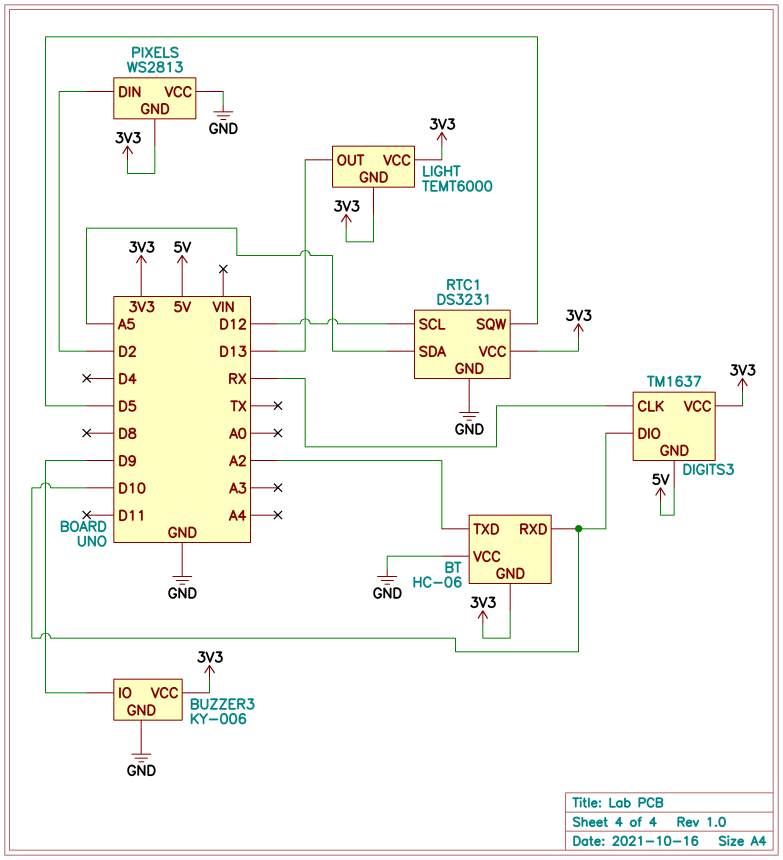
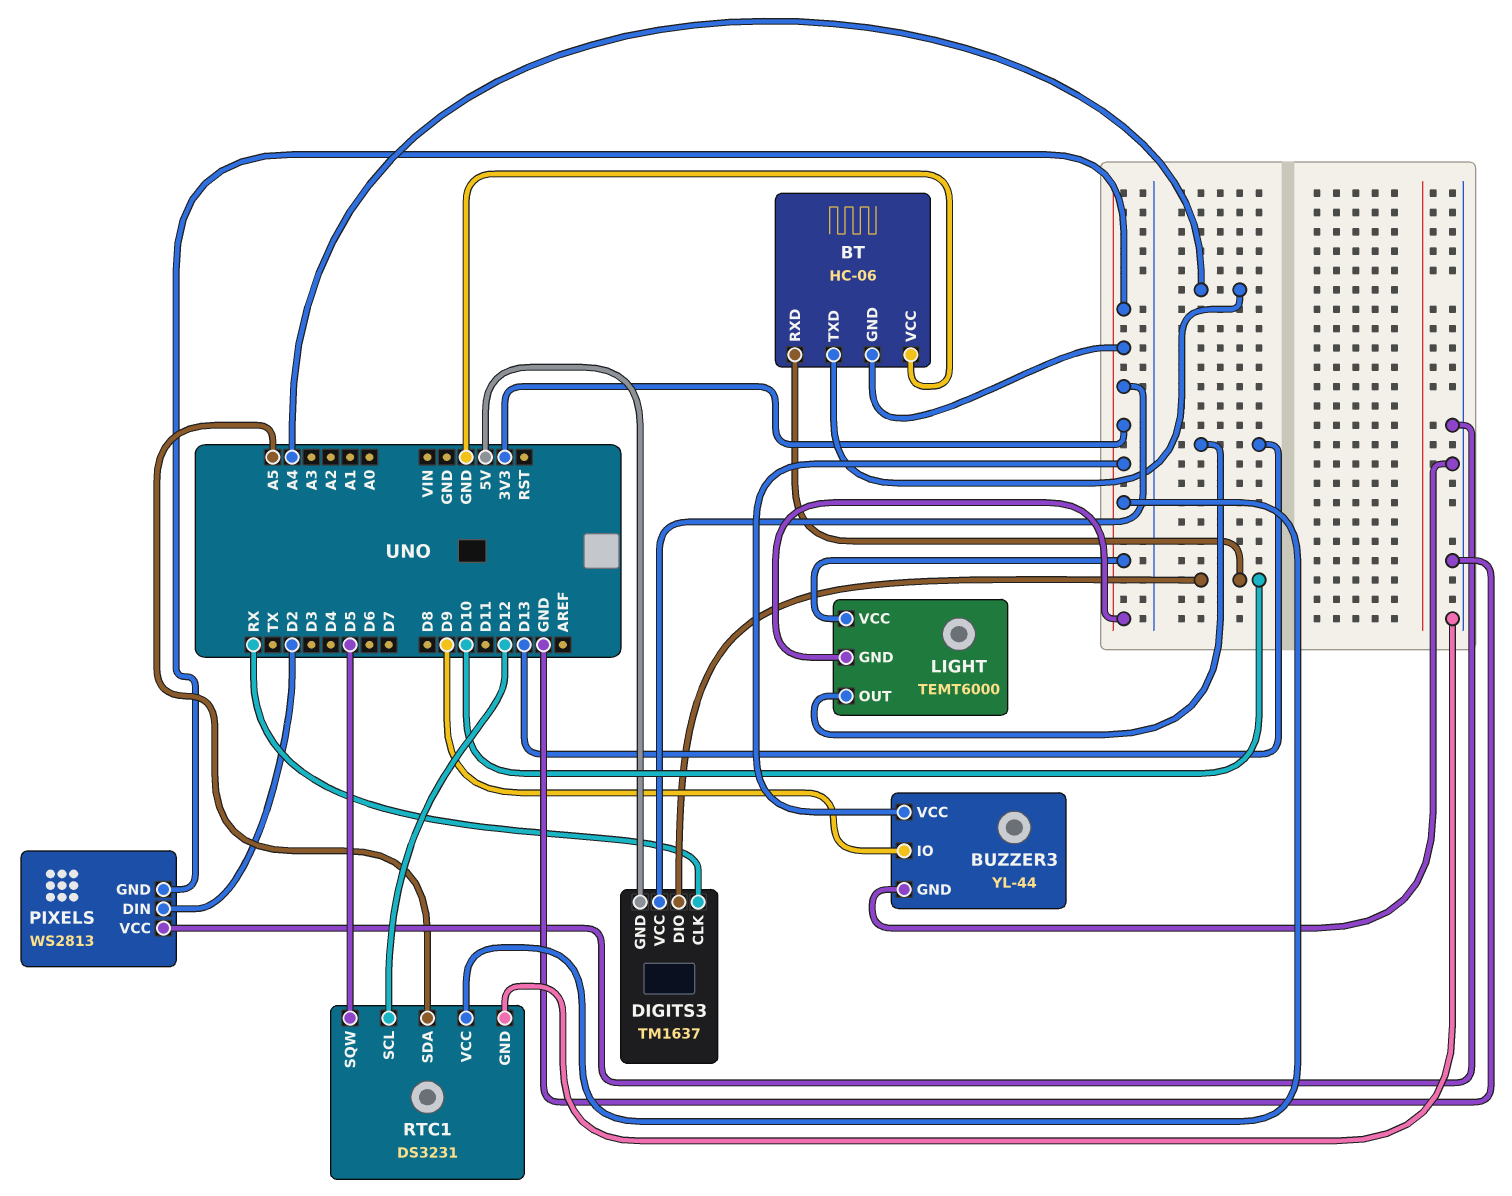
BT pin TXD: A2 -> A4
BUZZER3: KY-006 -> YL-44

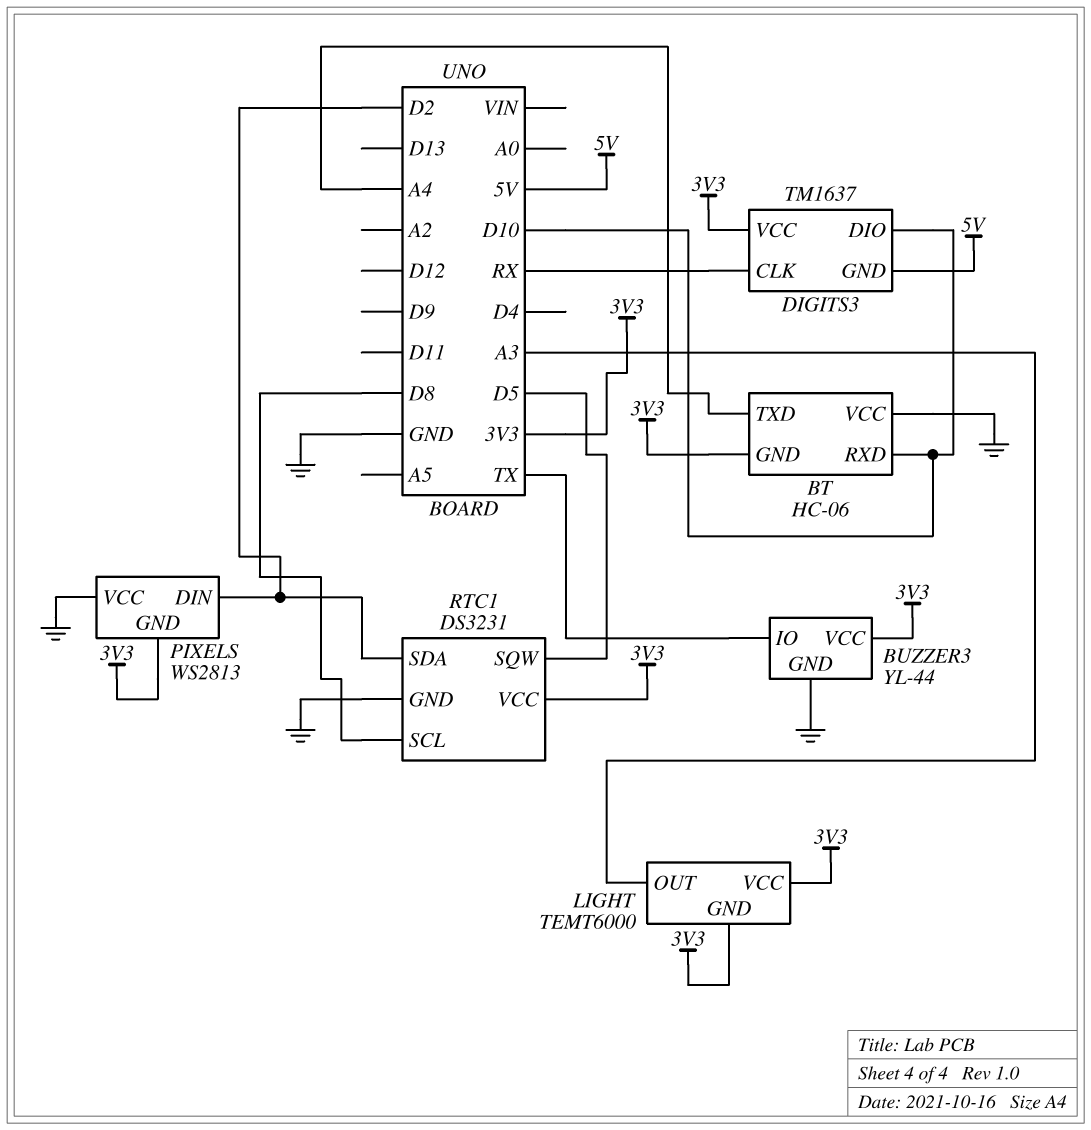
BUZZER3 pin IO: D9 -> TX
LIGHT pin OUT: D13 -> A3
RTC1 pin SCL: D12 -> D8
RTC1 pin SDA: A5 -> D2

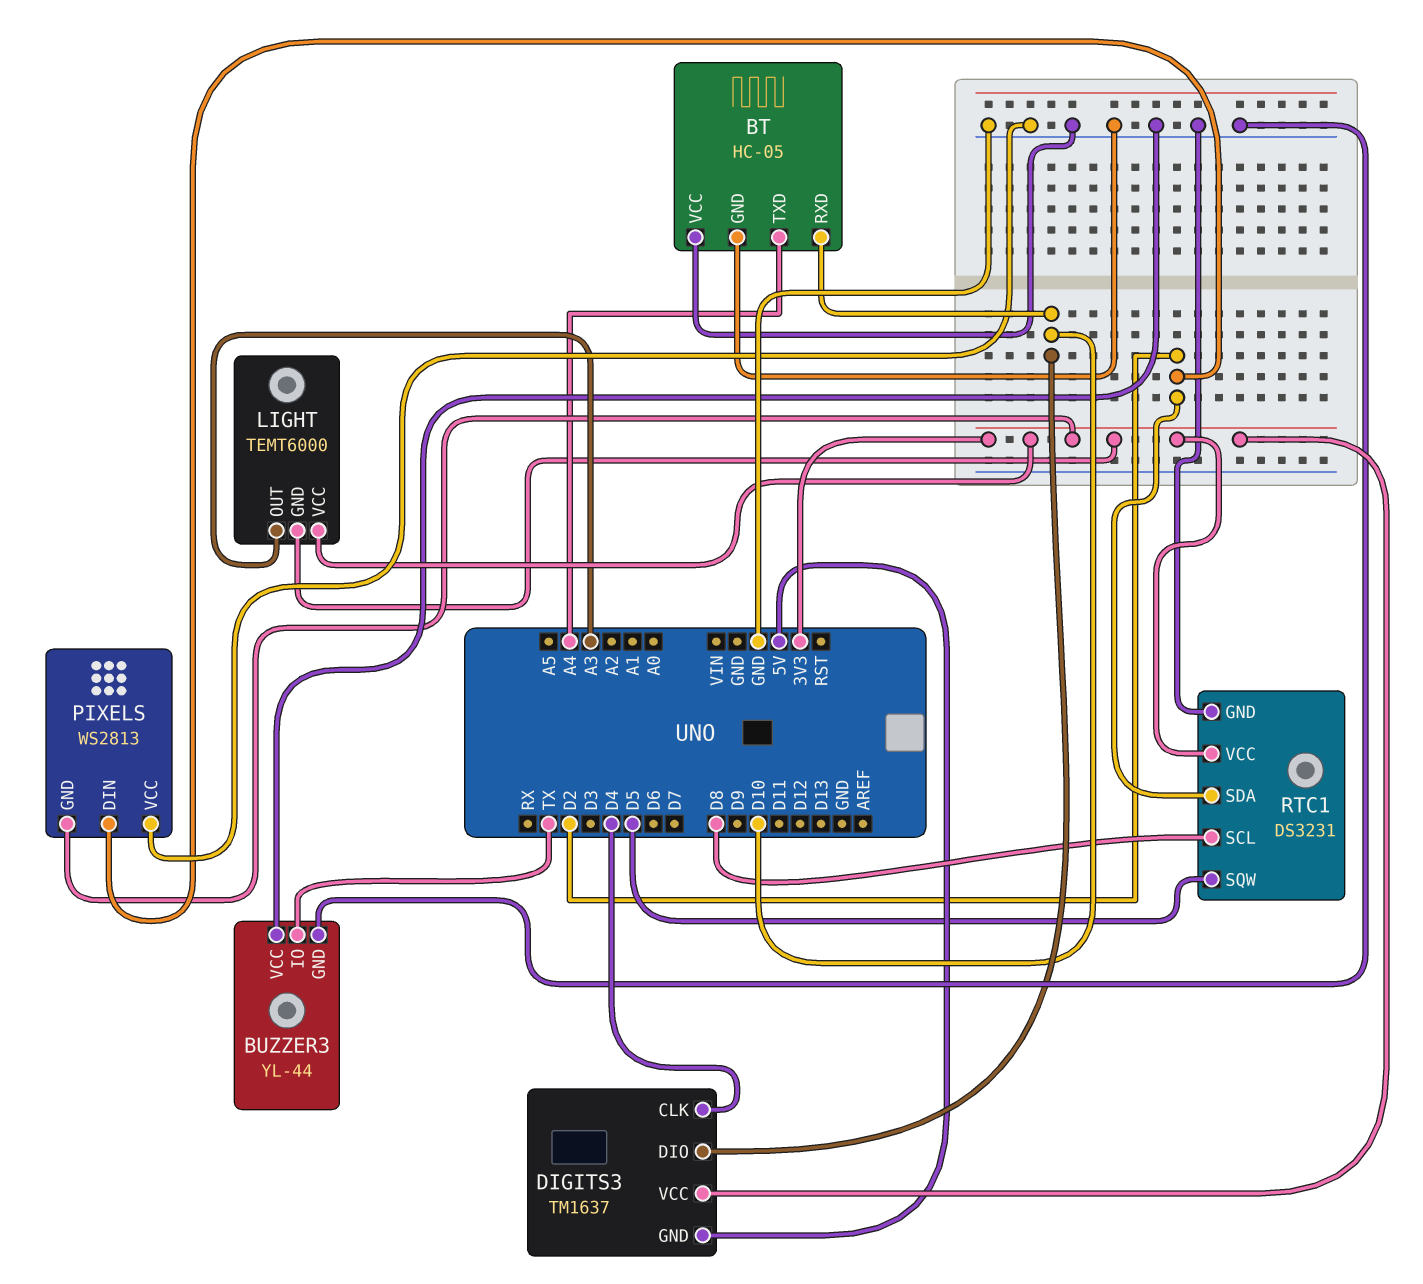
BT: HC-06 -> HC-05
BT pin GND: 3V3 -> GND
BUZZER3 pin VCC: 3V3 -> GND
DIGITS3 pin CLK: RX -> D4

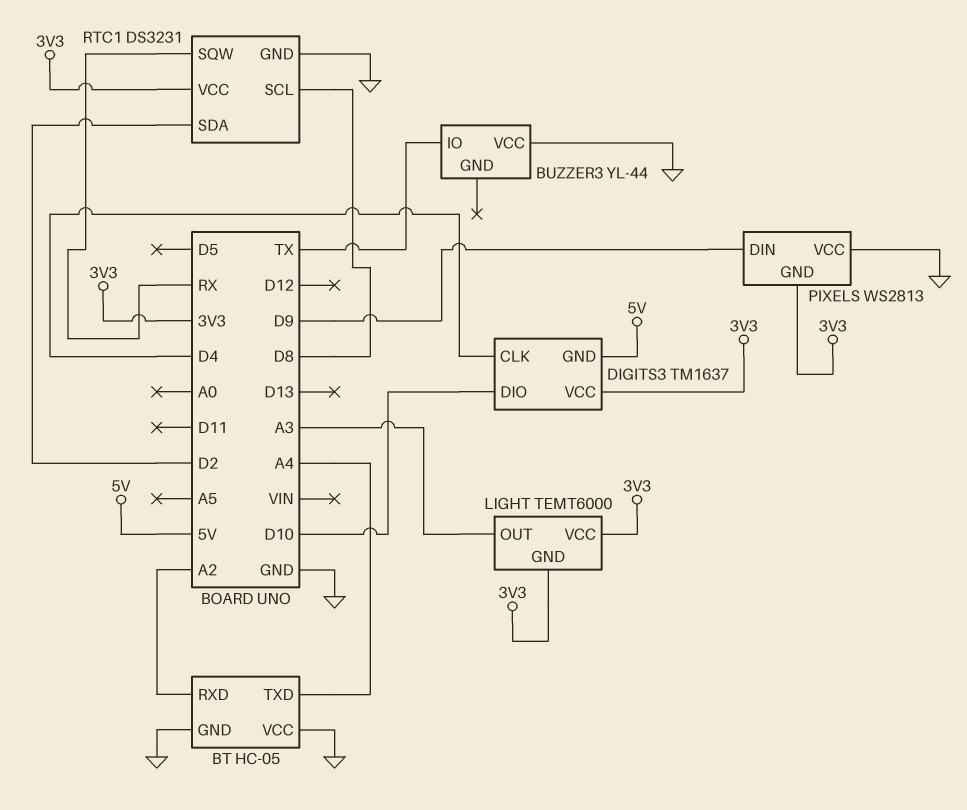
BT pin RXD: D10 -> A2
BUZZER3 pin GND: GND -> none
PIXELS pin DIN: D2 -> D9
RTC1 pin SQW: D5 -> RX

